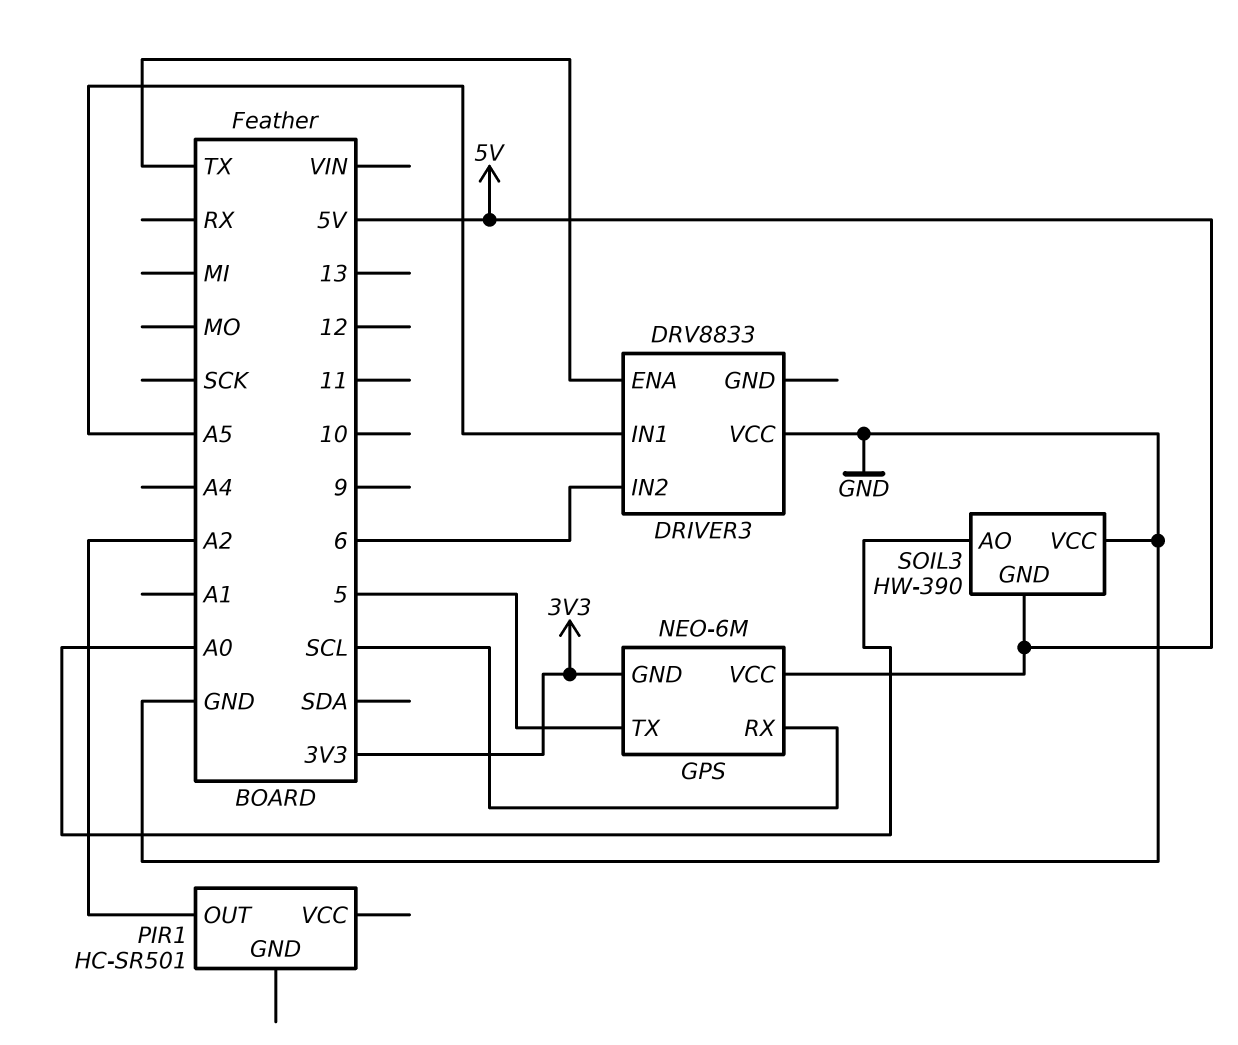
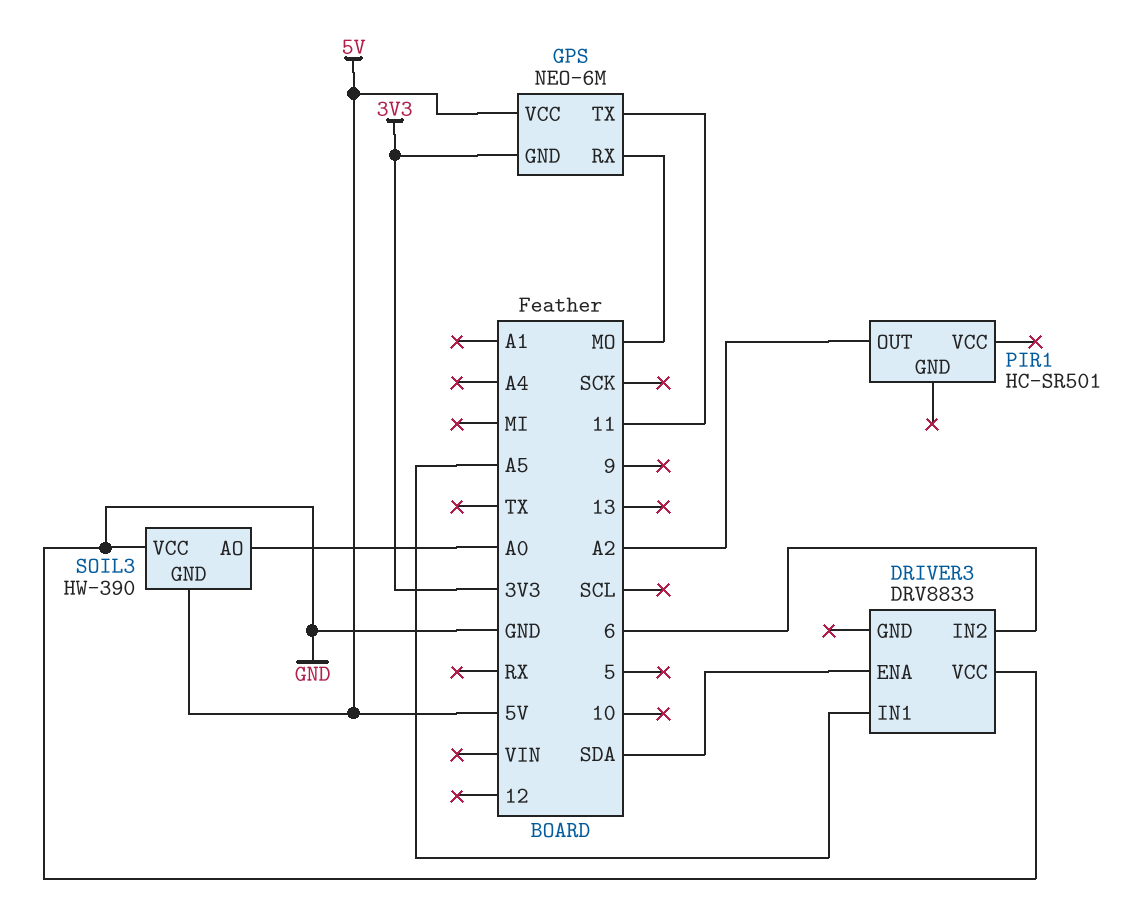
DRIVER3 pin ENA: TX -> SDA
GPS pin RX: SCL -> MO
GPS pin TX: 5 -> 11

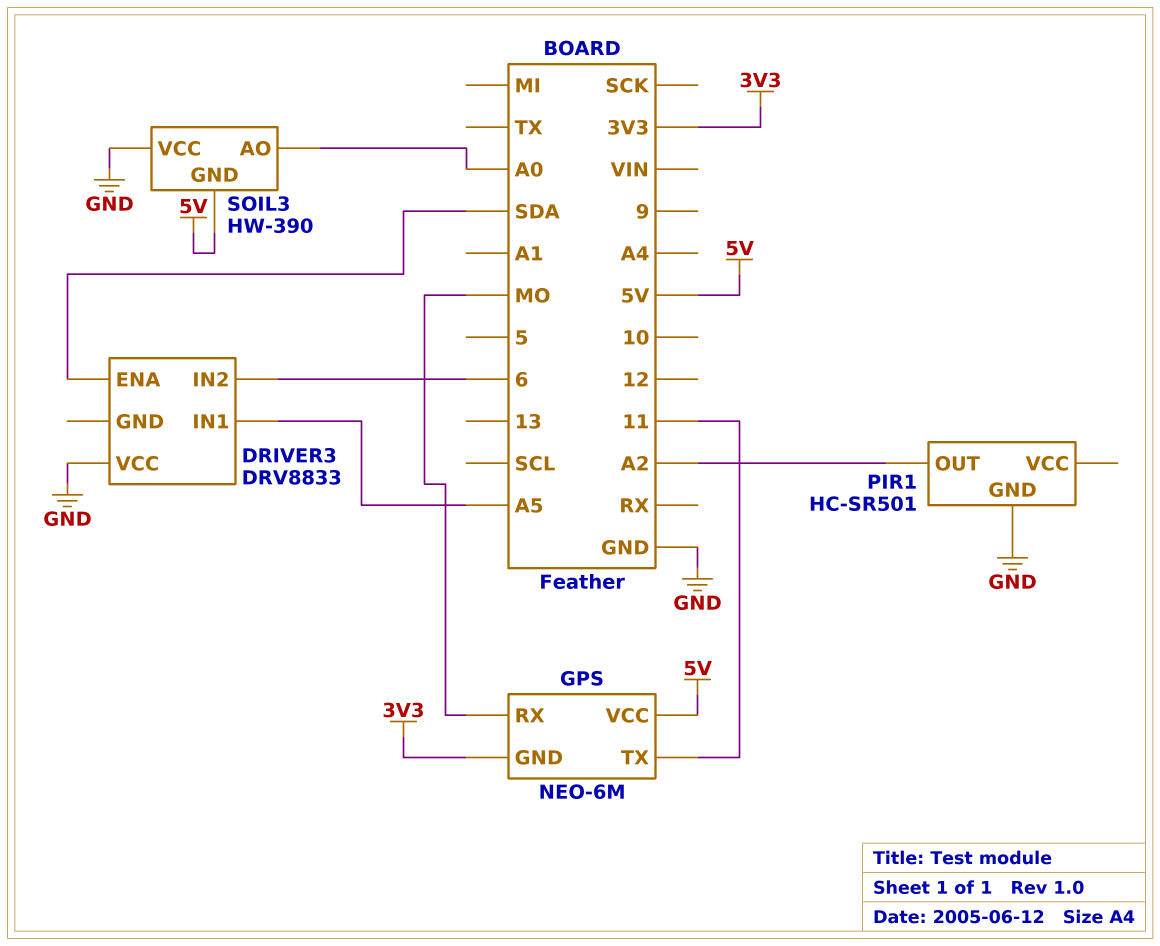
PIR1 pin GND: none -> GND

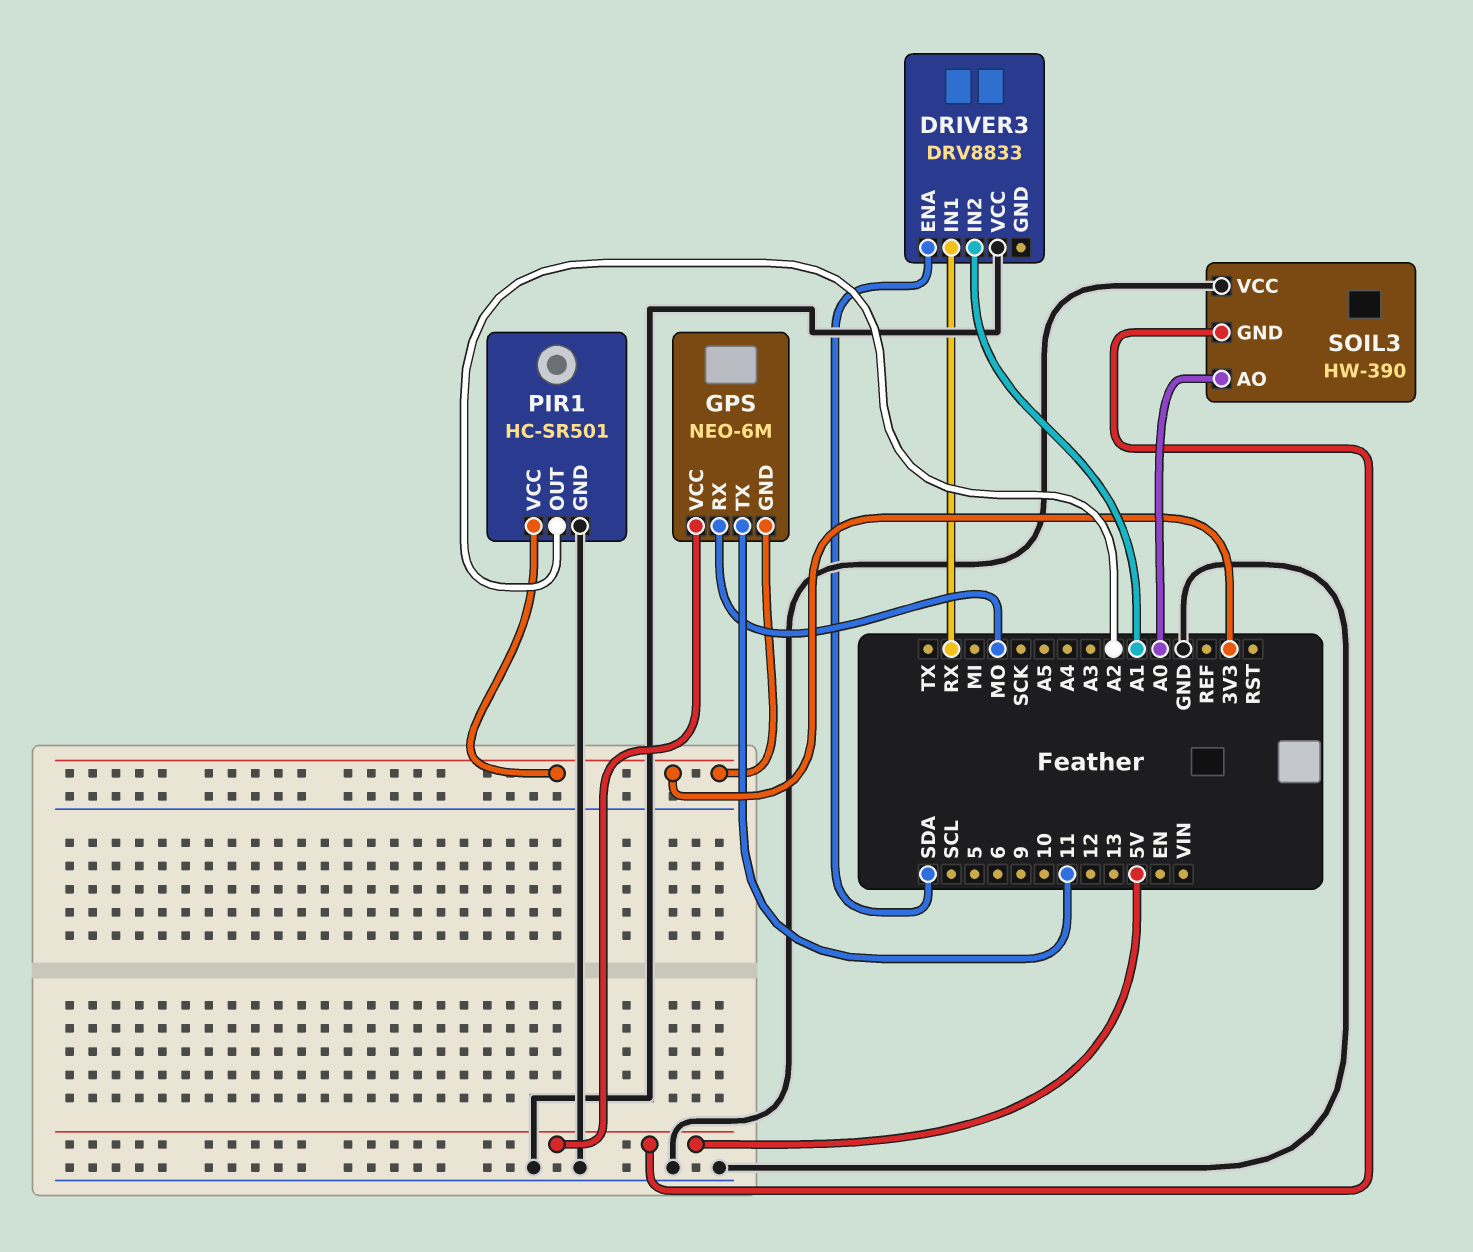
DRIVER3 pin IN1: A5 -> RX
DRIVER3 pin IN2: 6 -> A1
PIR1 pin VCC: none -> 3V3

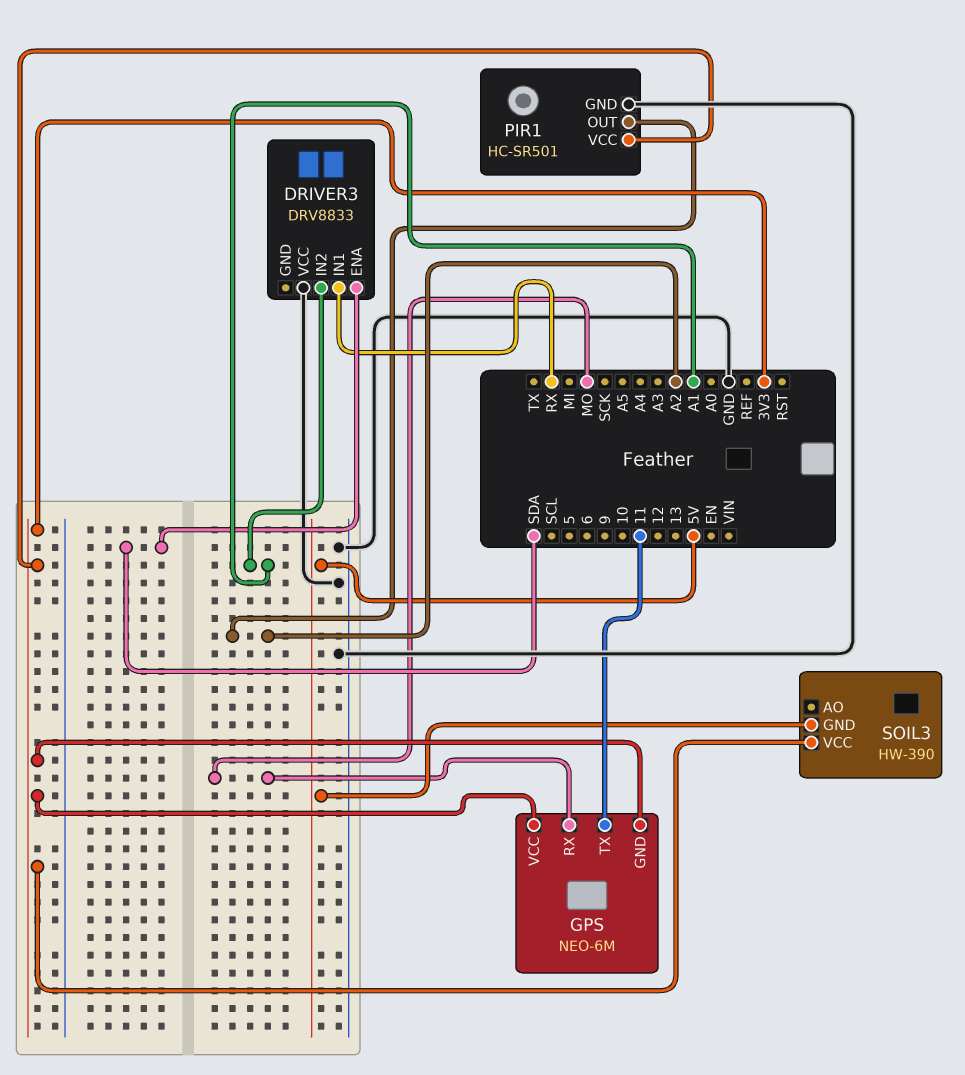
GPS pin VCC: 5V -> 3V3
SOIL3 pin AO: A0 -> none
SOIL3 pin VCC: GND -> 3V3

